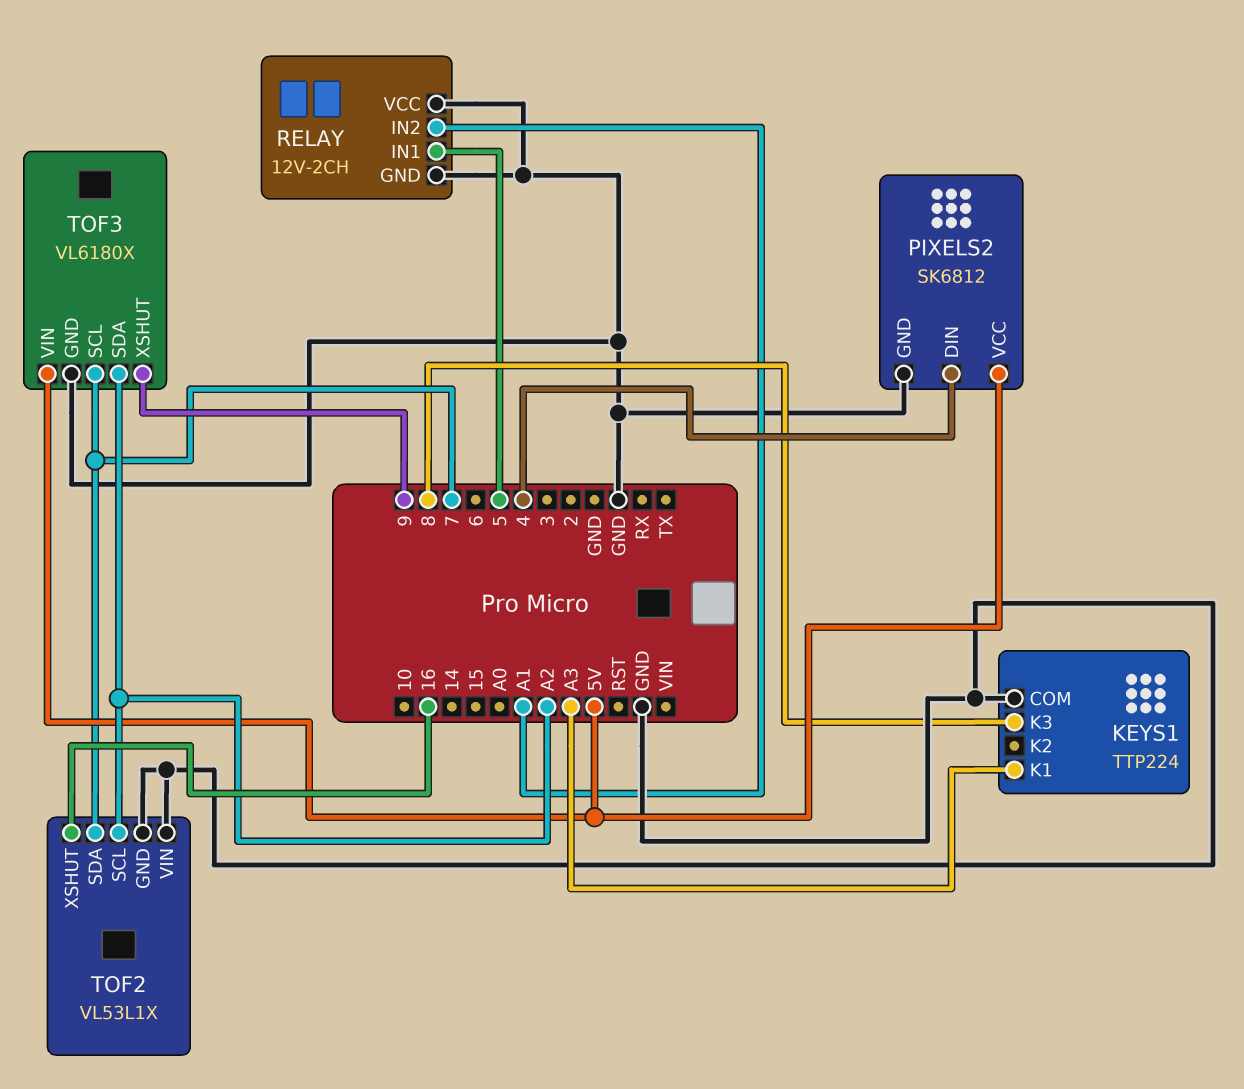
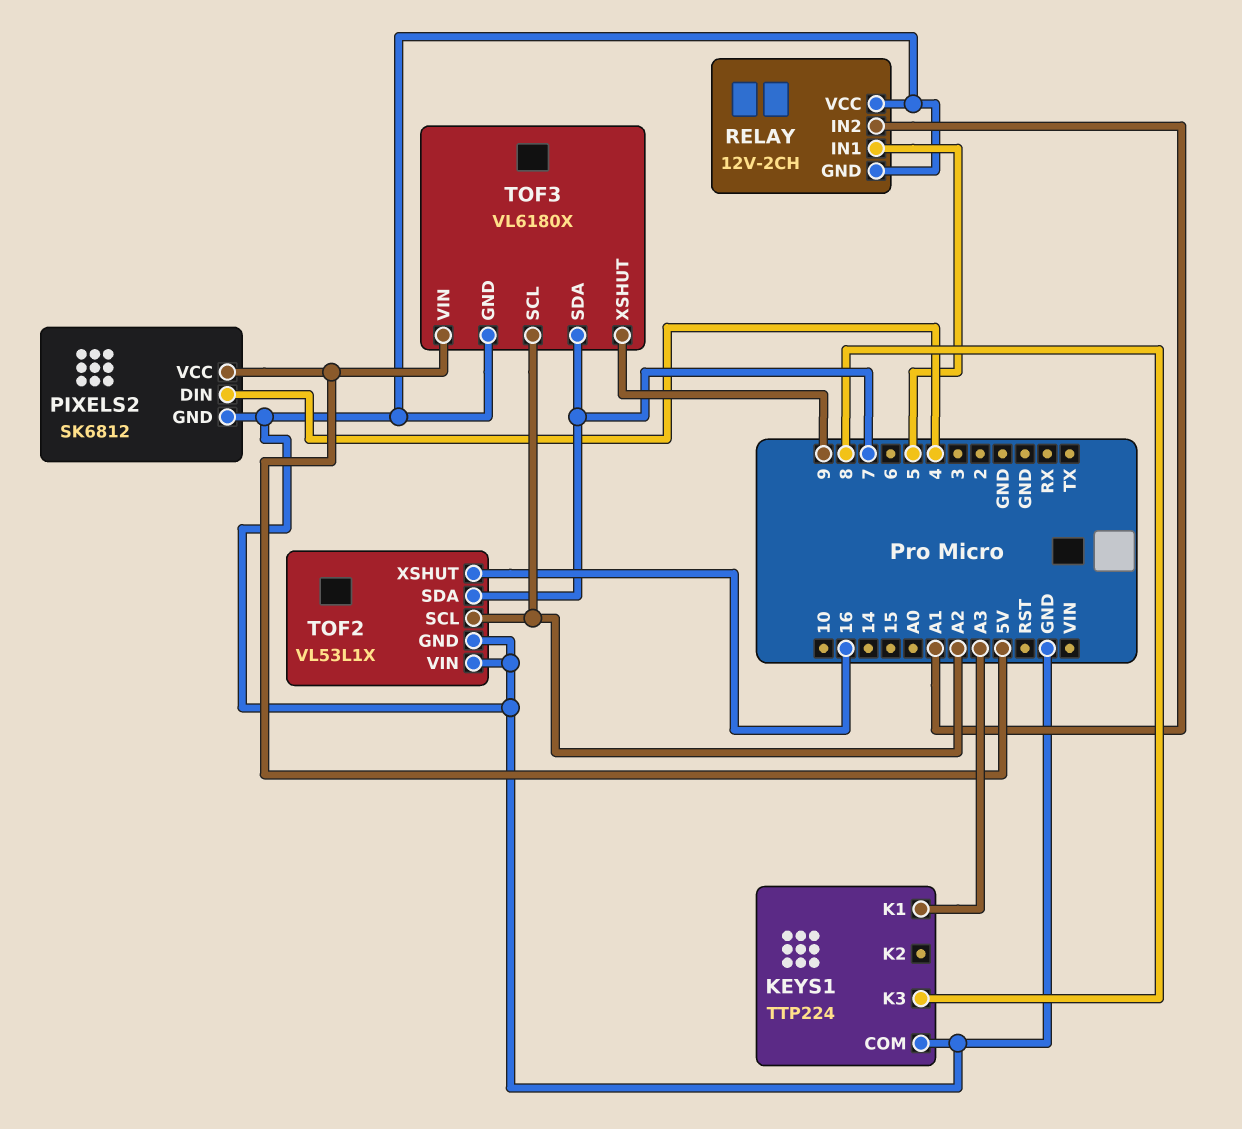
TOF3 pin SCL: 7 -> A2
TOF3 pin SDA: A2 -> 7

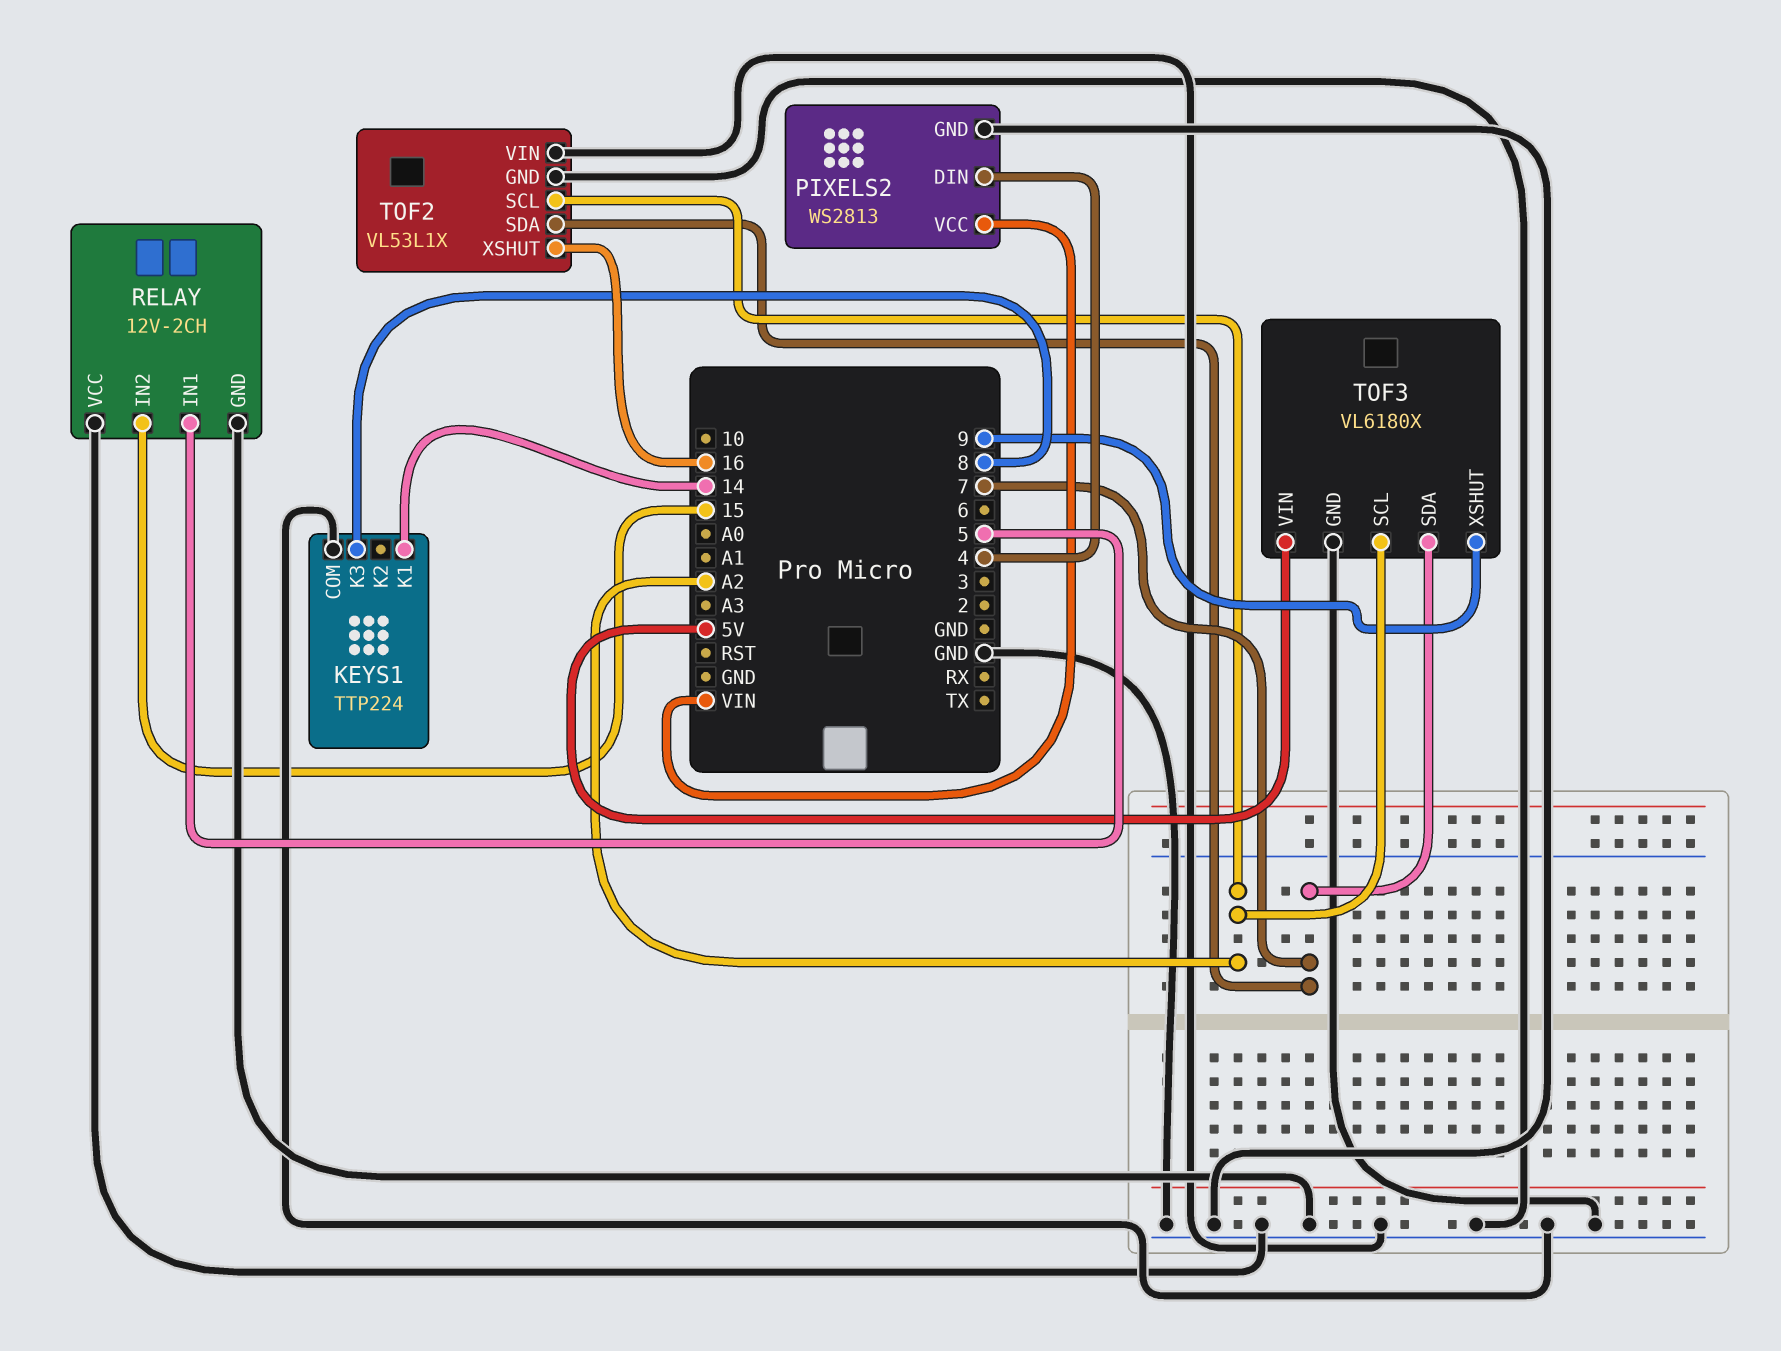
KEYS1 pin K1: A3 -> 14
PIXELS2: SK6812 -> WS2813
PIXELS2 pin VCC: 5V -> VIN
RELAY pin IN2: A1 -> 15

